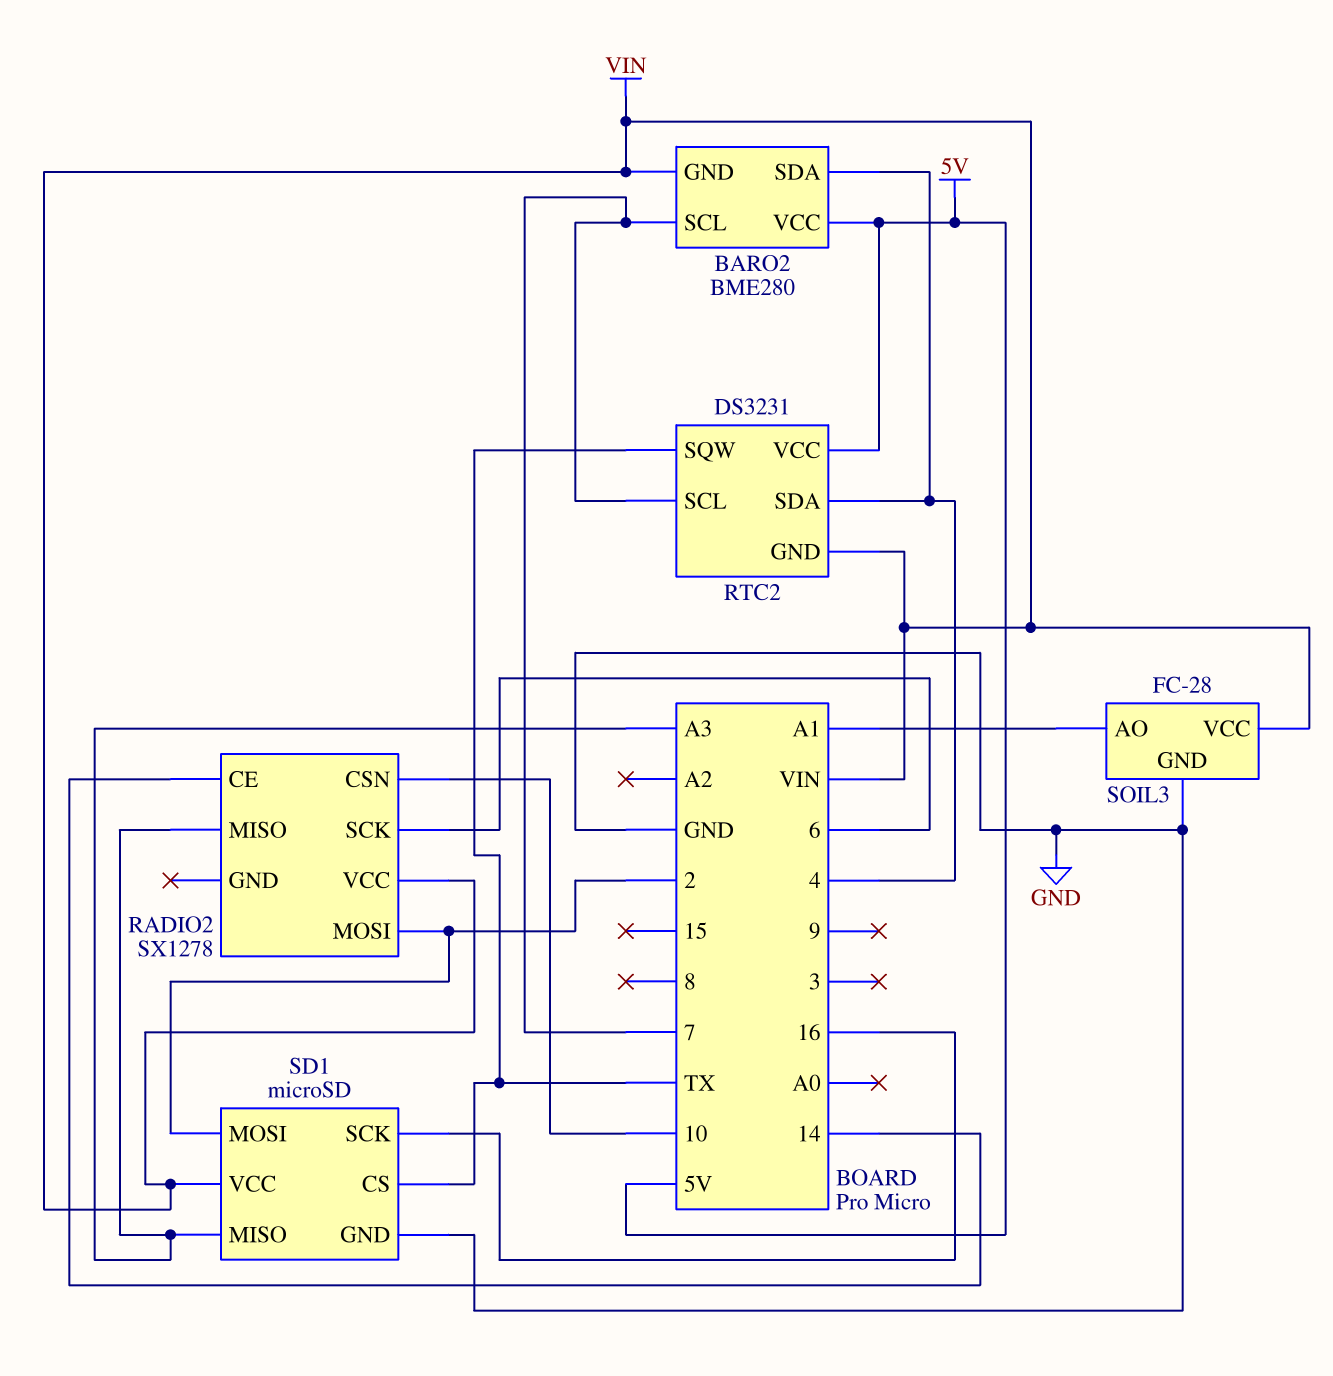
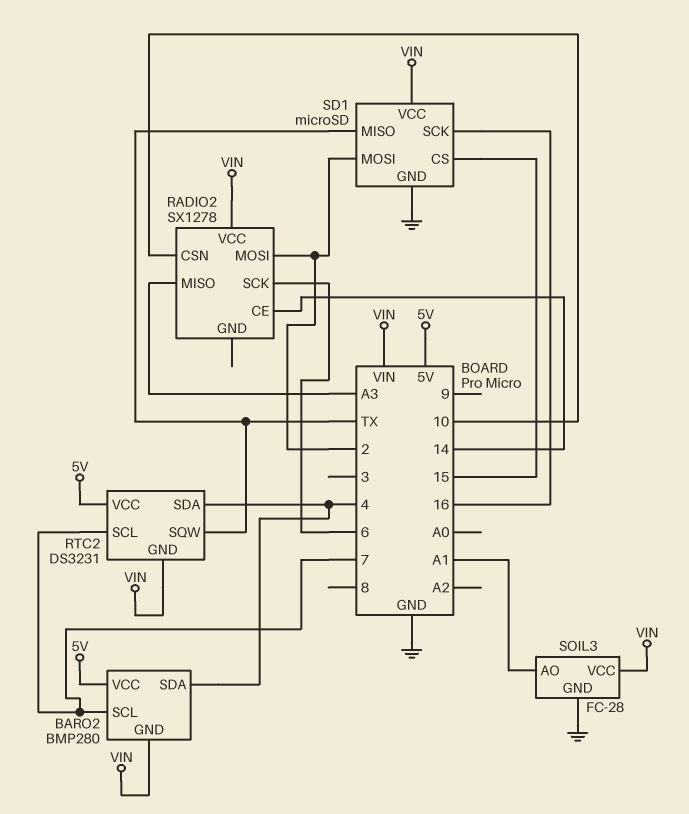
BARO2: BME280 -> BMP280
SD1 pin CS: TX -> 15
SD1 pin MISO: A3 -> TX

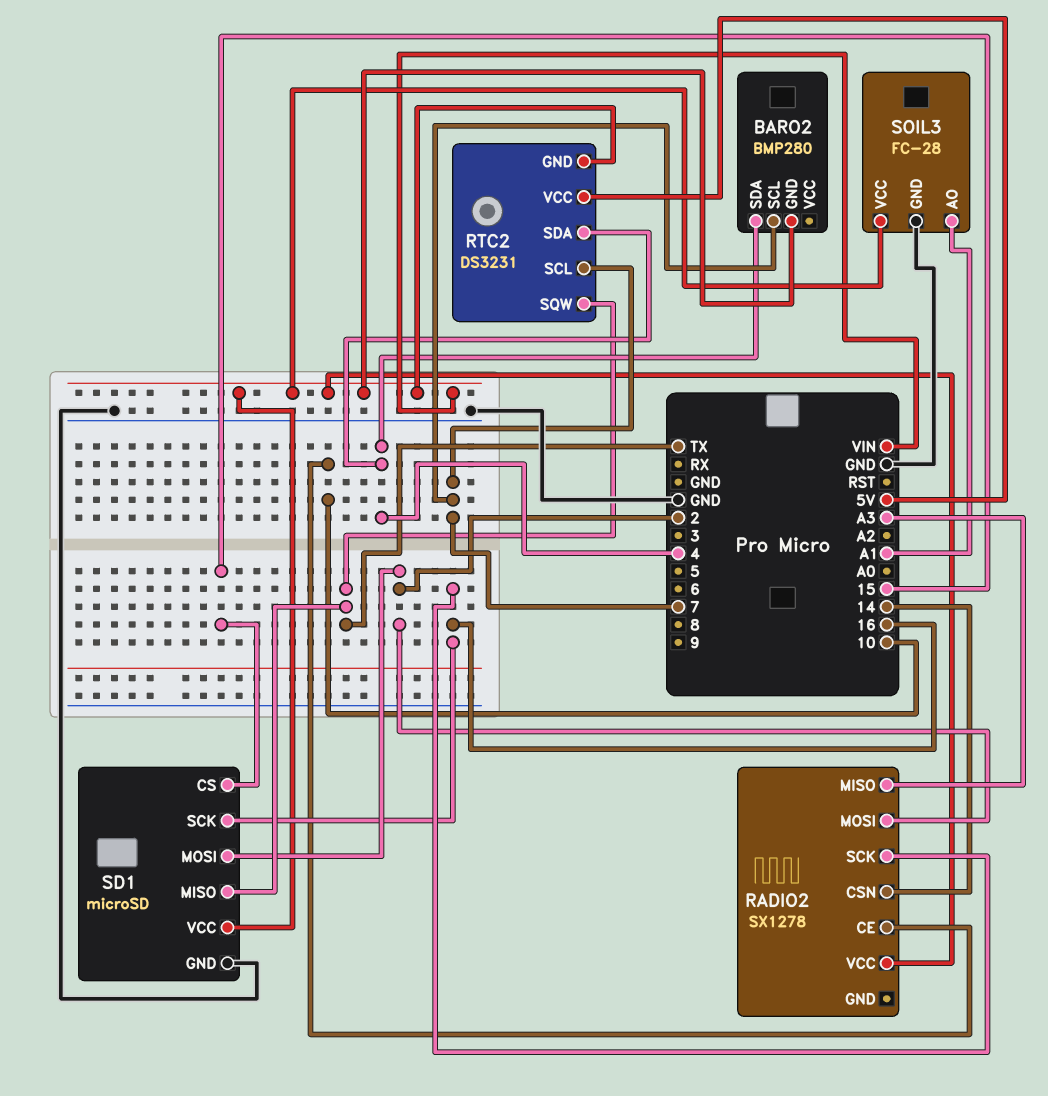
BARO2 pin VCC: 5V -> none
RADIO2 pin CE: 14 -> 10
RADIO2 pin CSN: 10 -> 14
RADIO2 pin SCK: 6 -> 16

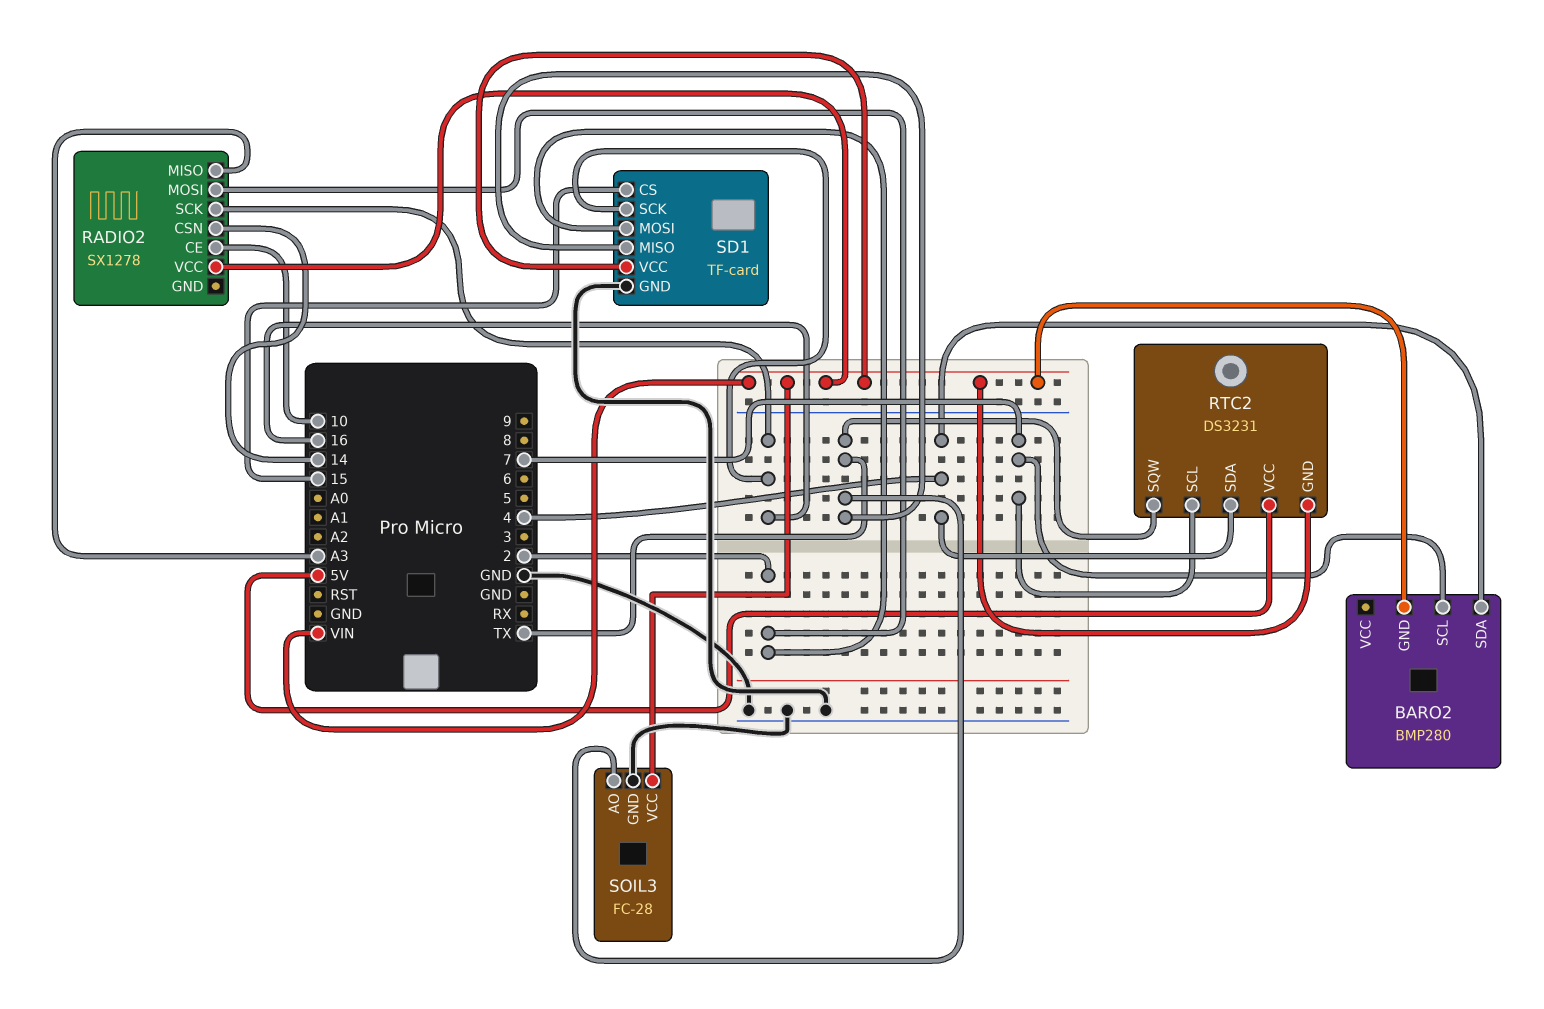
SD1: microSD -> TF-card
SOIL3 pin AO: A1 -> TX

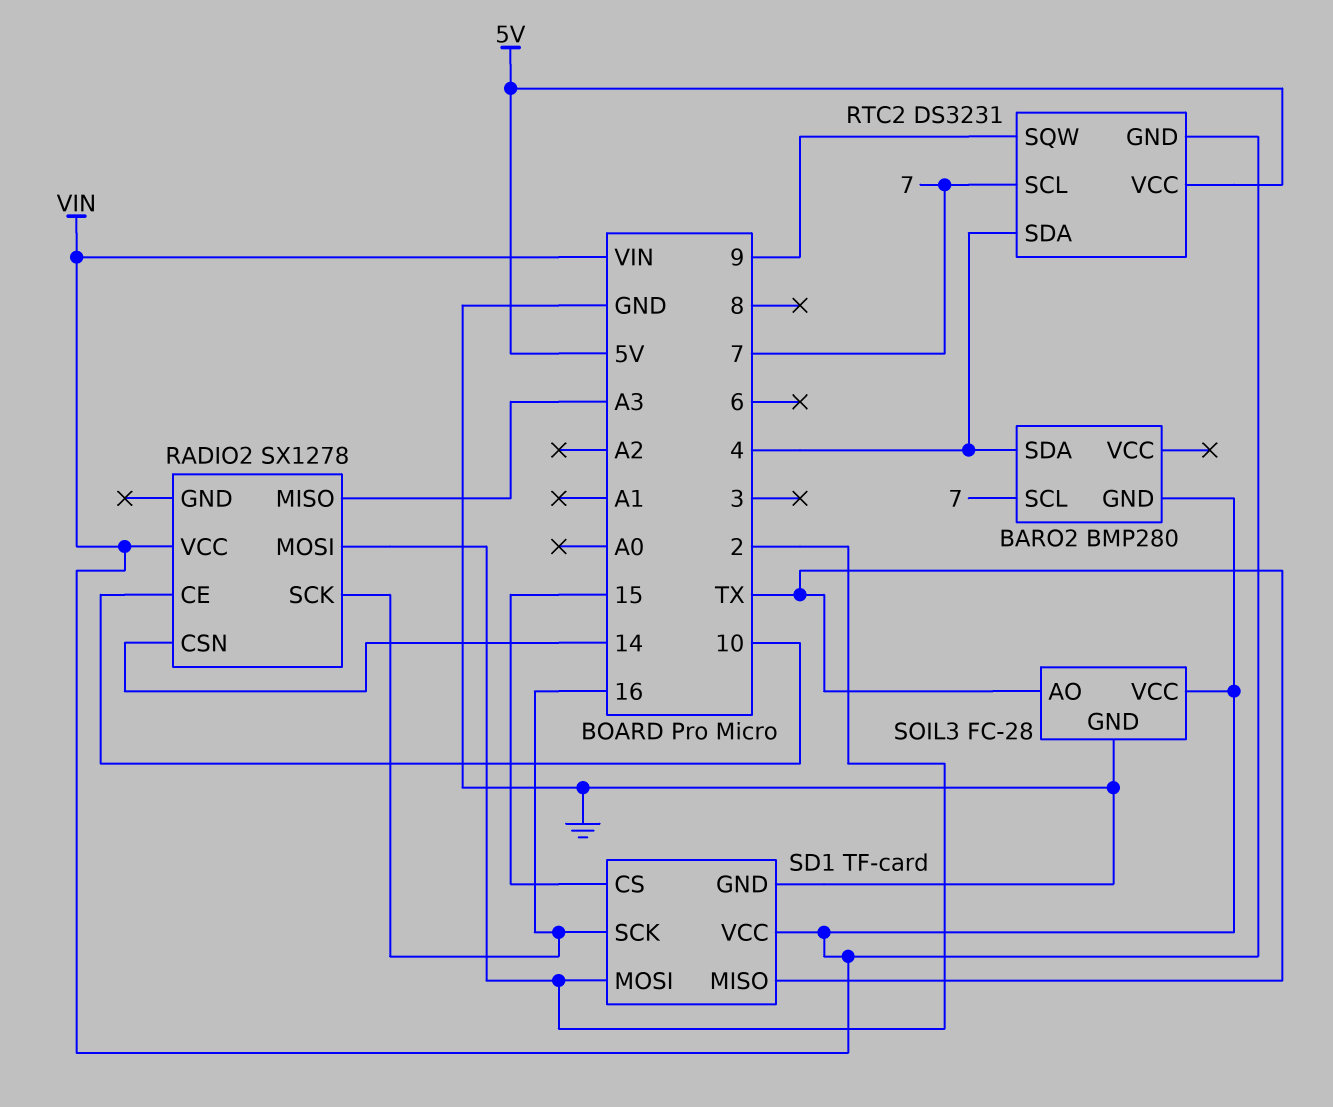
RTC2 pin SQW: TX -> 9

